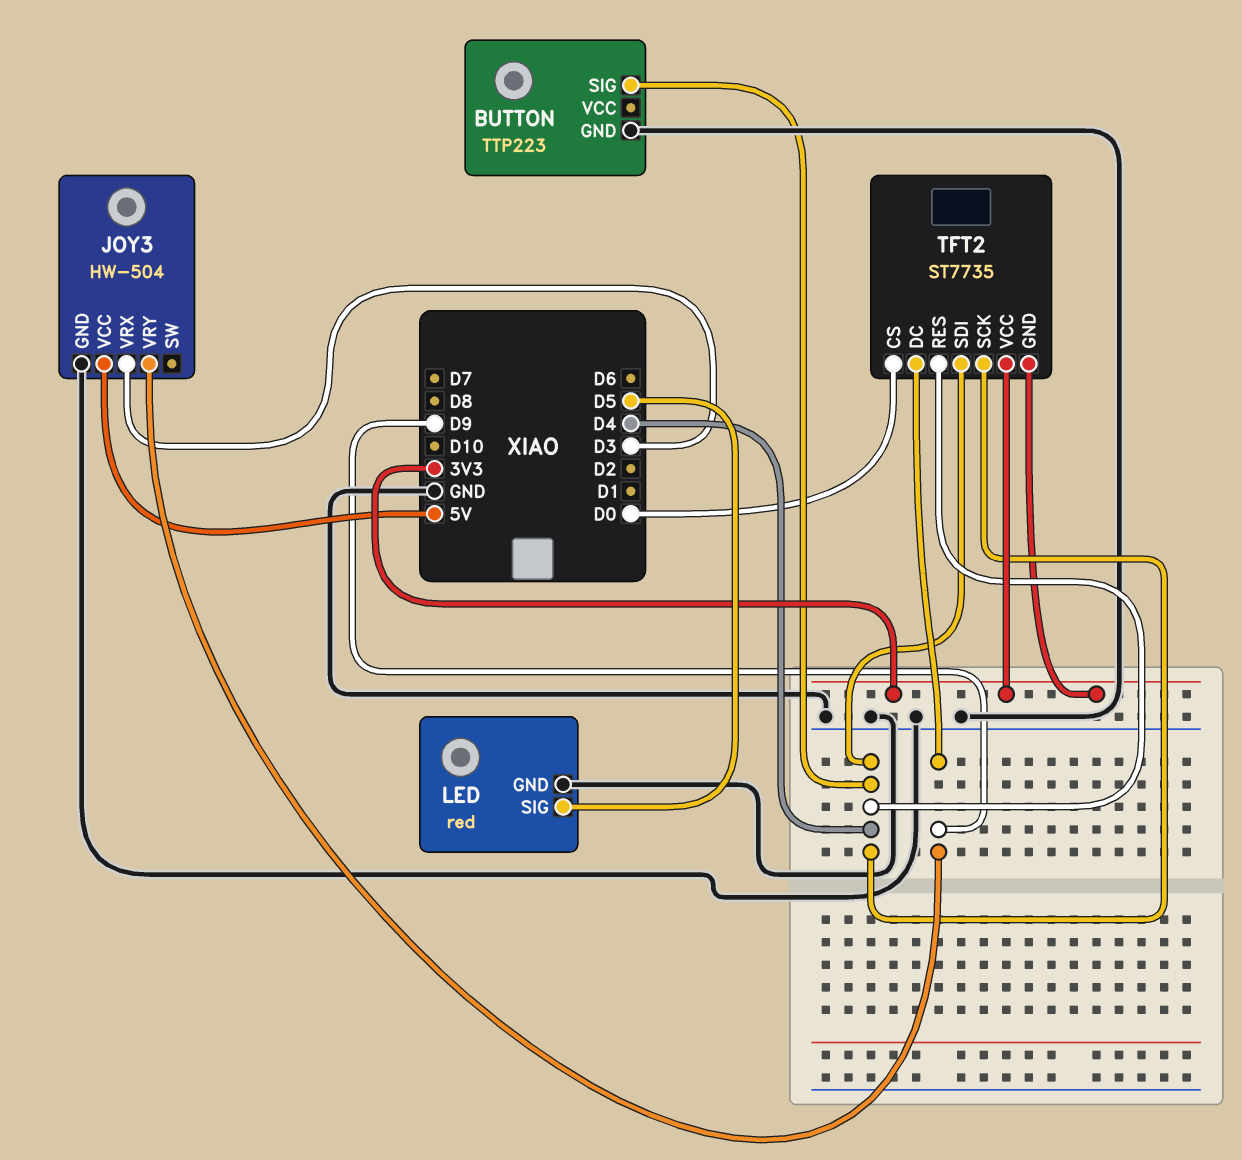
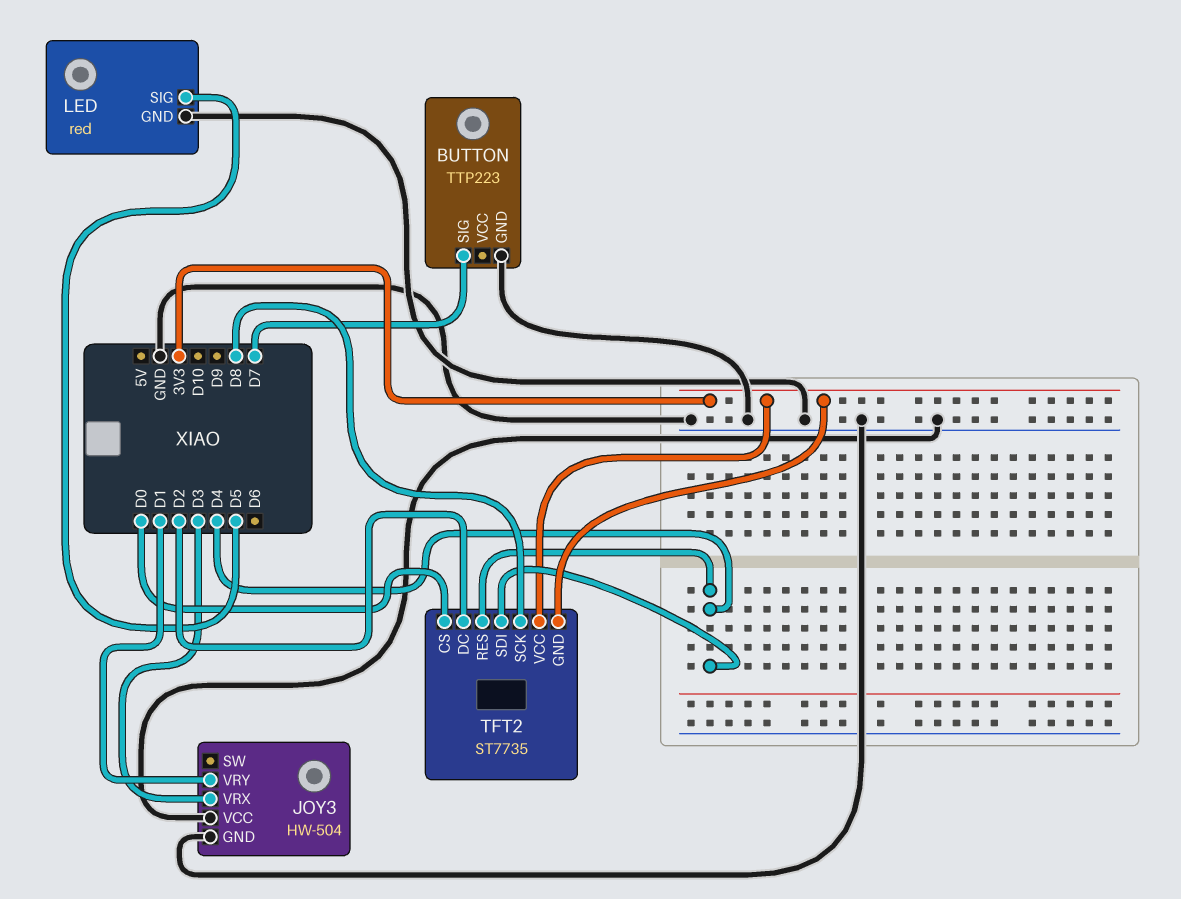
BUTTON pin SIG: D4 -> D7
JOY3 pin VCC: 5V -> GND
JOY3 pin VRY: D9 -> D1
TFT2 pin DC: D9 -> D2
TFT2 pin SCK: D4 -> D8

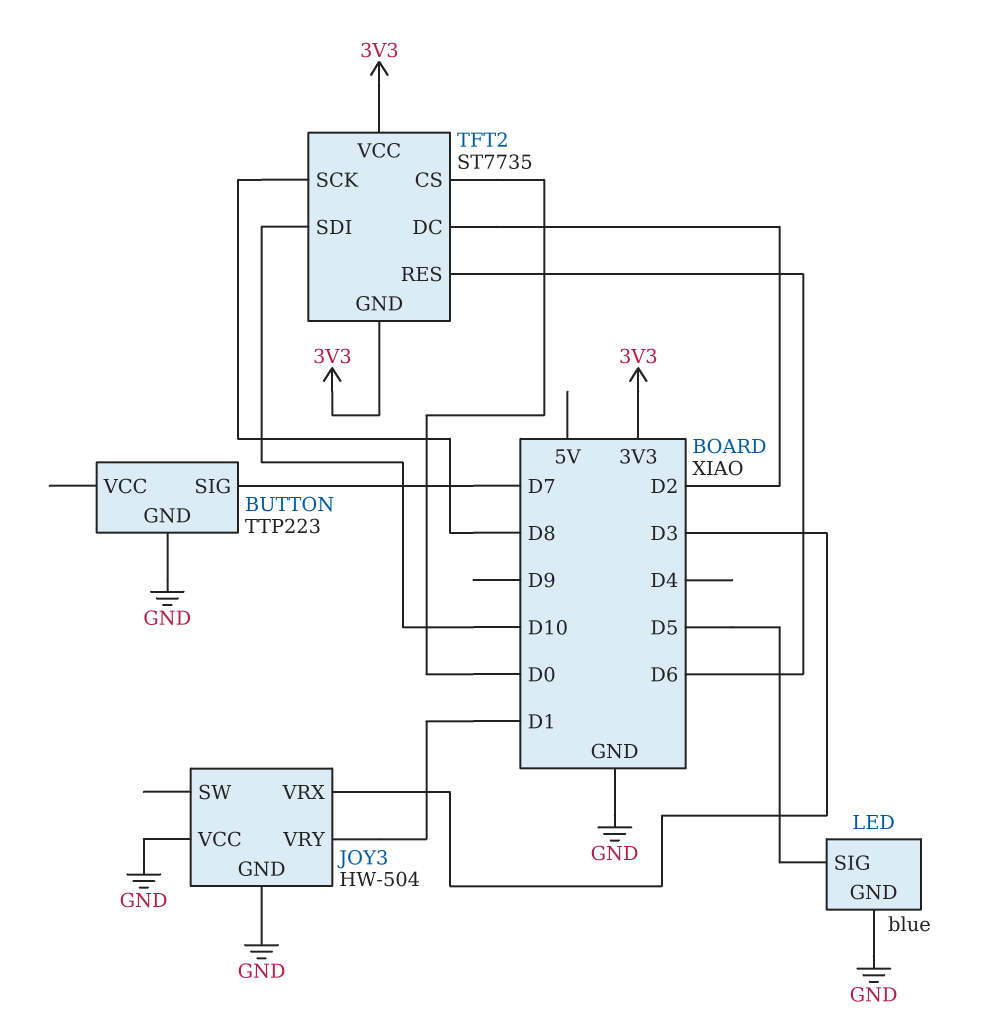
LED: red -> blue
TFT2 pin RES: D4 -> D6
TFT2 pin SDI: D4 -> D10

